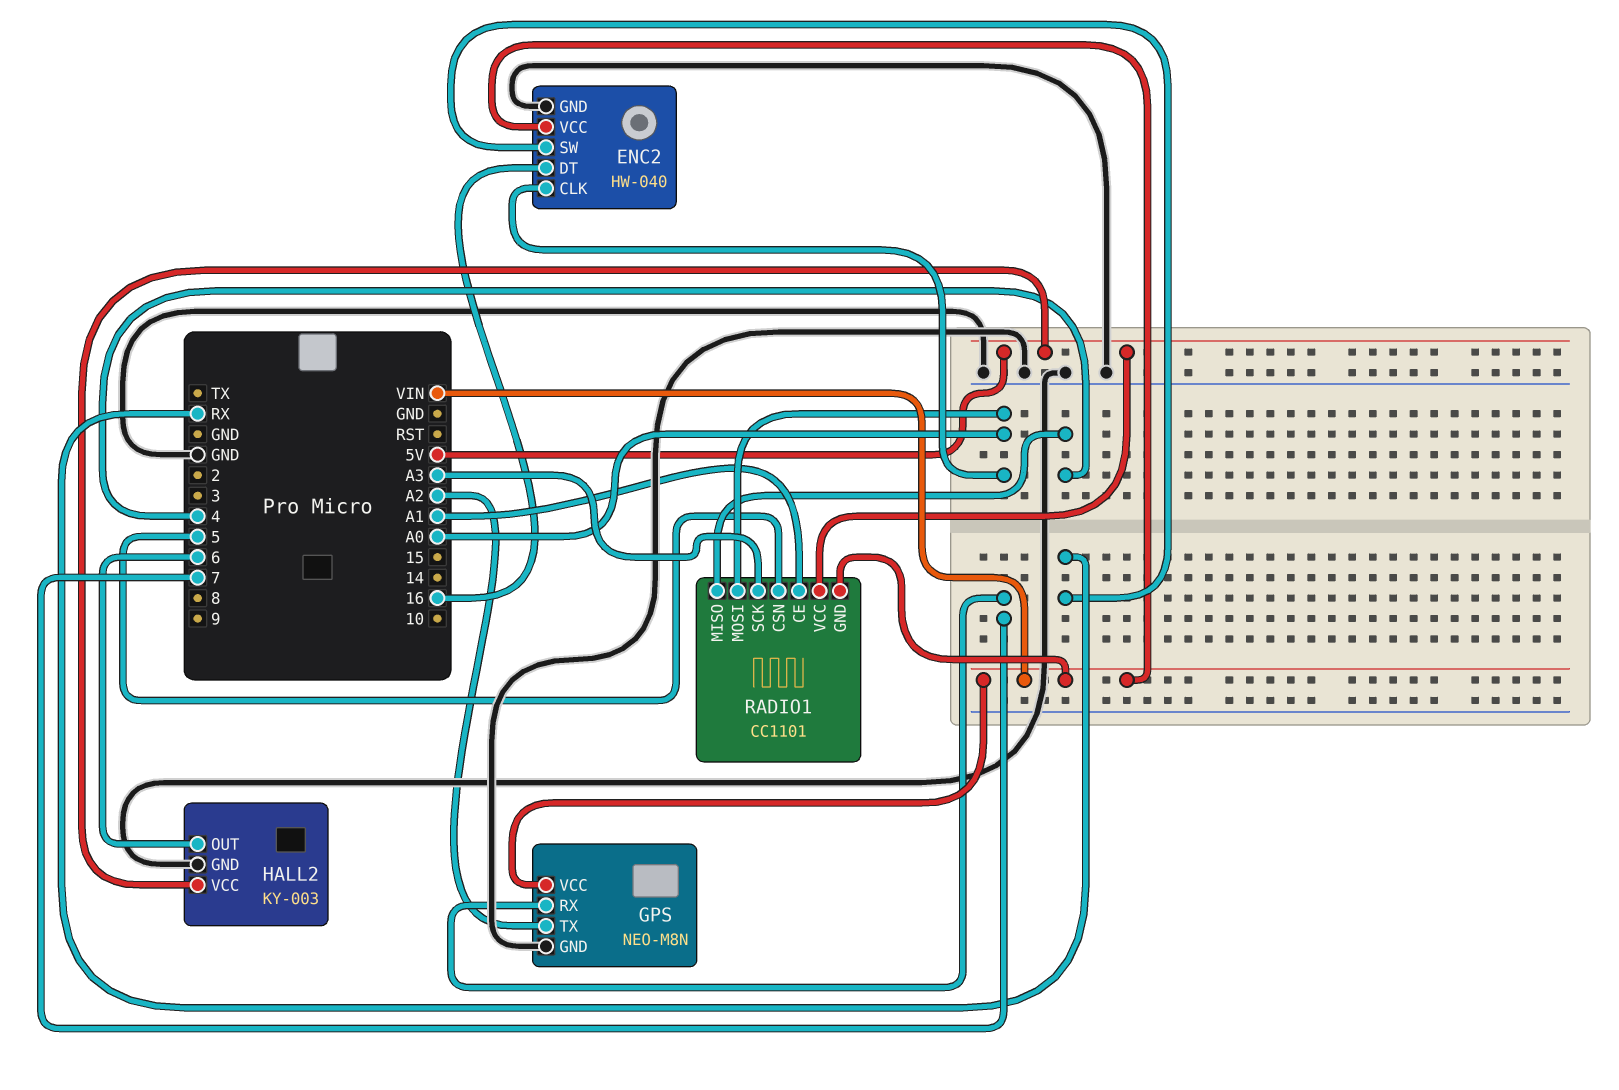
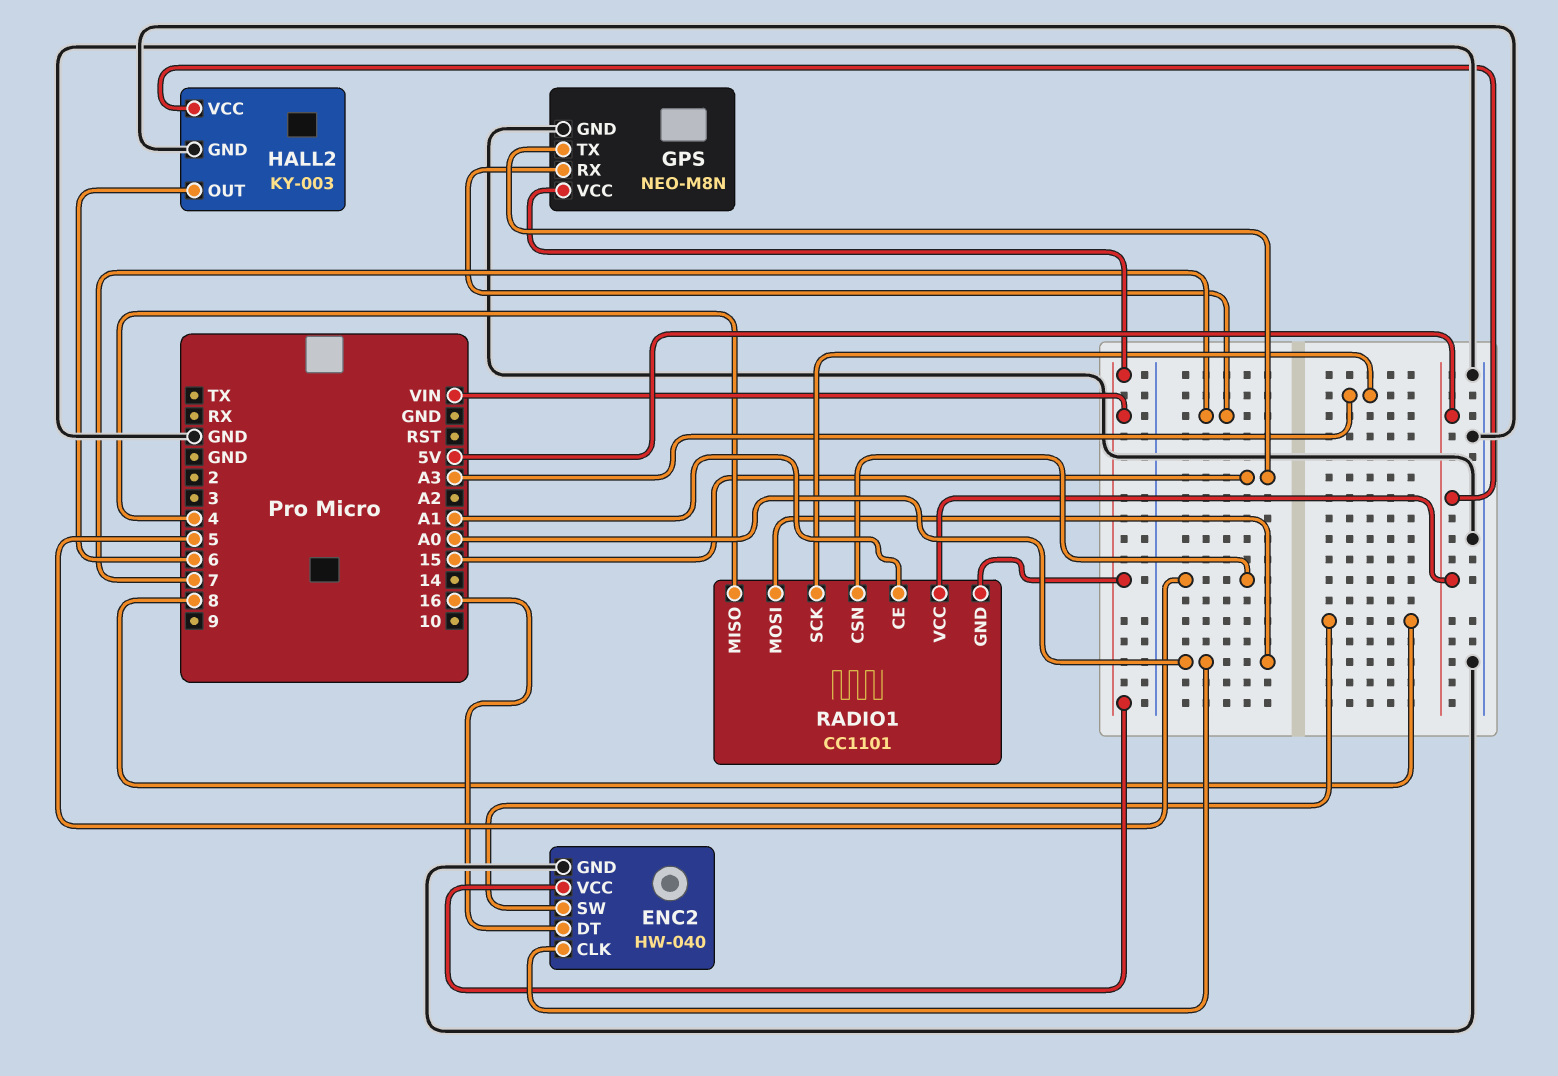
ENC2 pin SW: RX -> 8
GPS pin TX: A2 -> 15

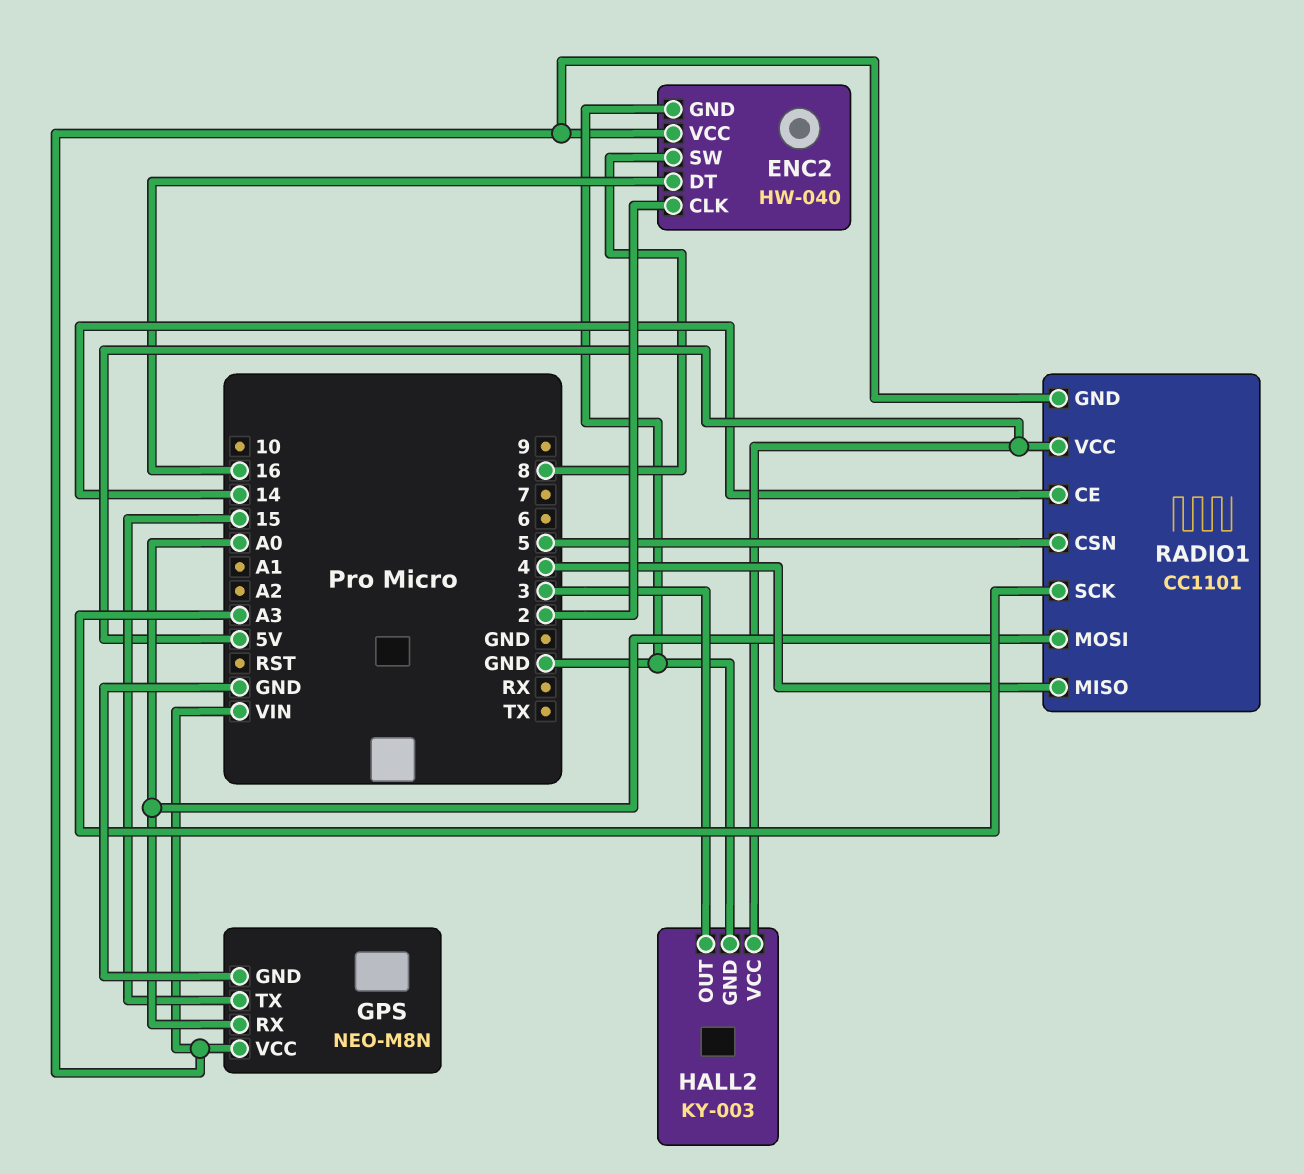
ENC2 pin CLK: A0 -> 2
GPS pin RX: 7 -> A0
HALL2 pin OUT: 6 -> 3
RADIO1 pin CE: A1 -> 14

